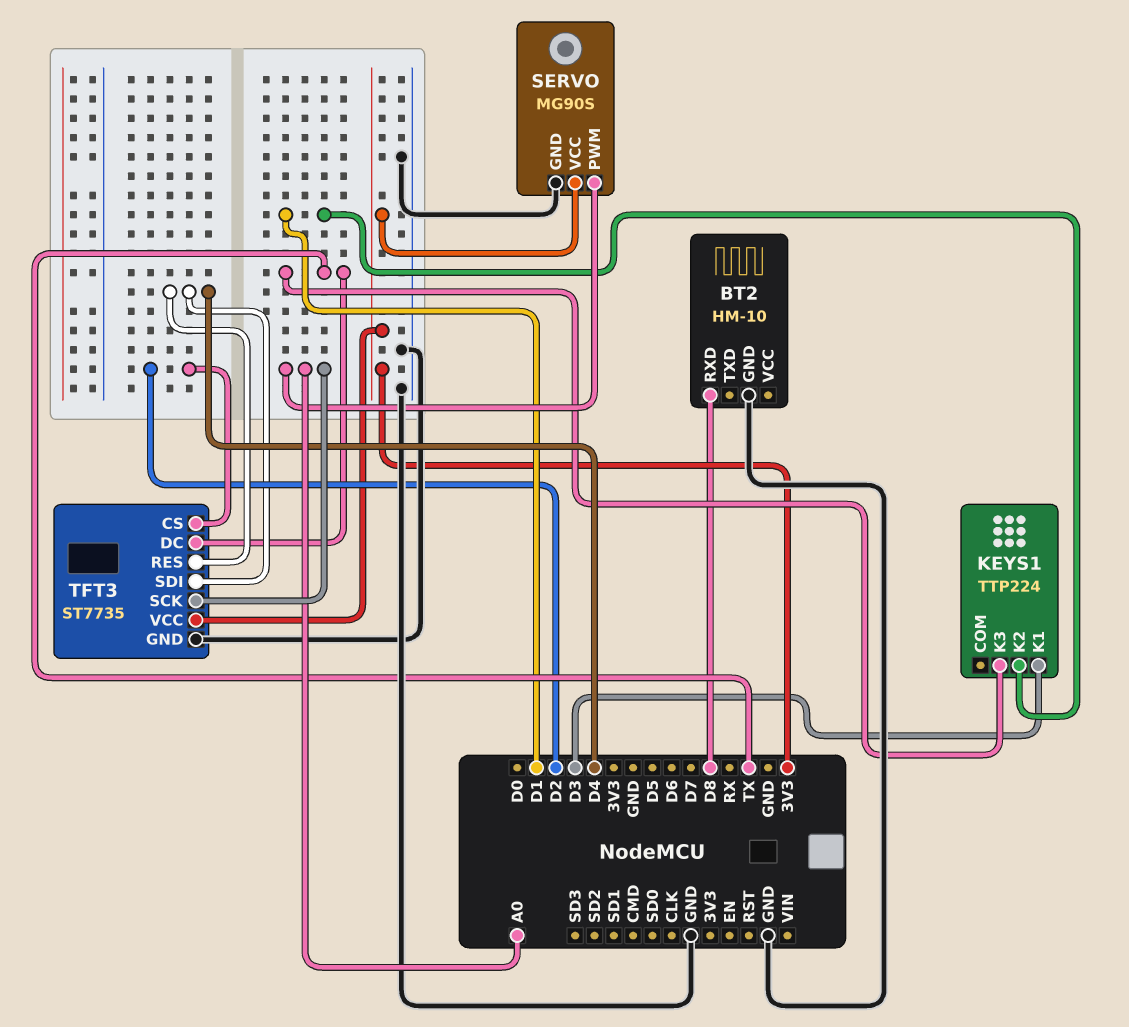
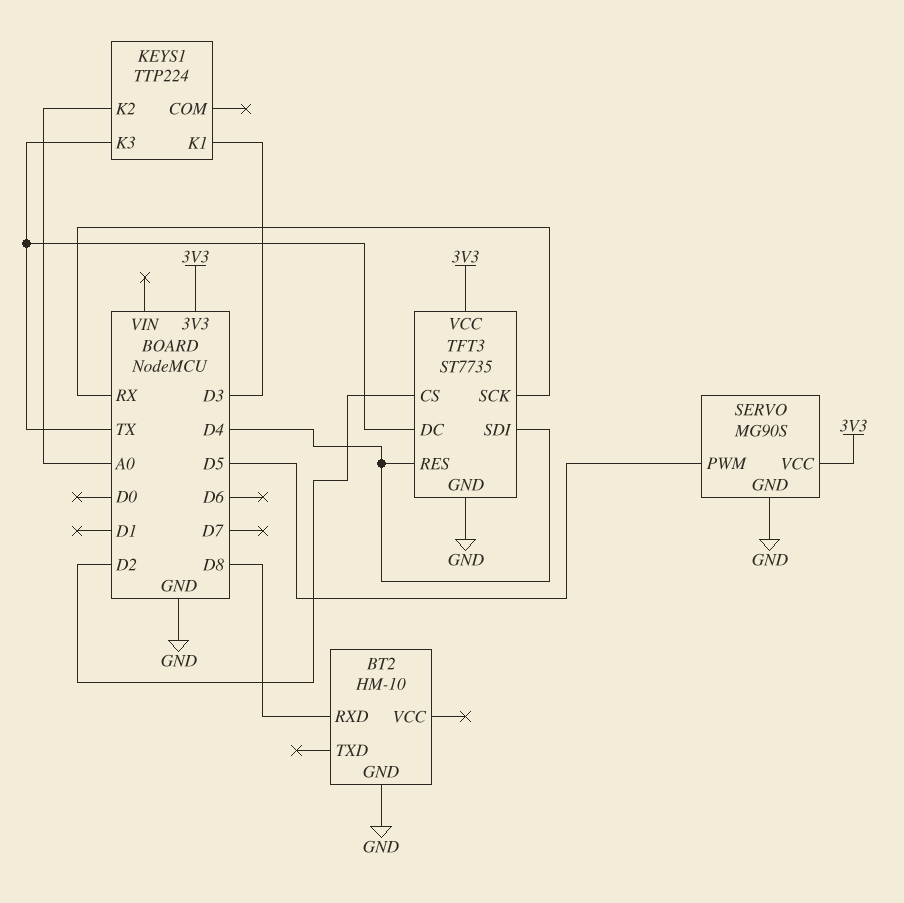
KEYS1 pin K2: D1 -> A0
SERVO pin PWM: A0 -> D5
TFT3 pin SCK: A0 -> RX

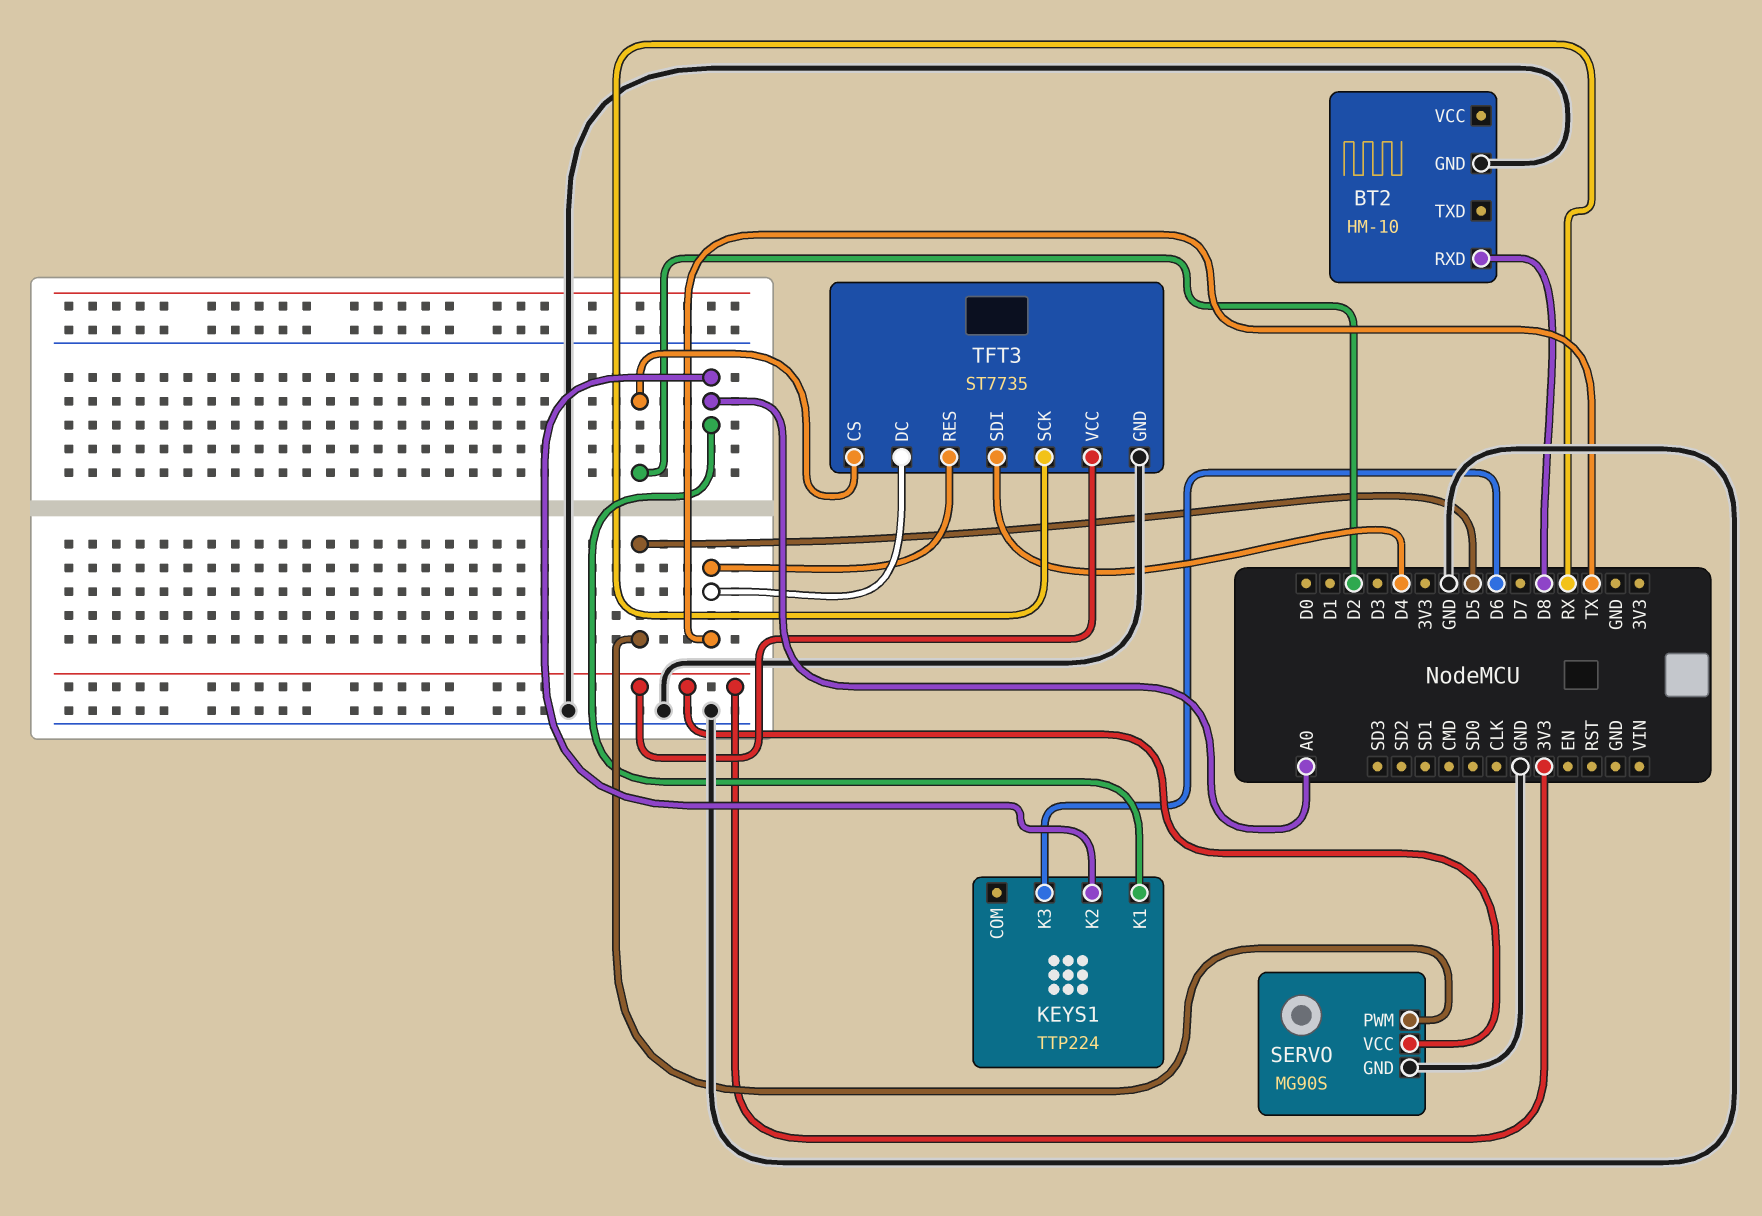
KEYS1 pin K1: D3 -> A0
KEYS1 pin K3: TX -> D6
TFT3 pin RES: D4 -> TX

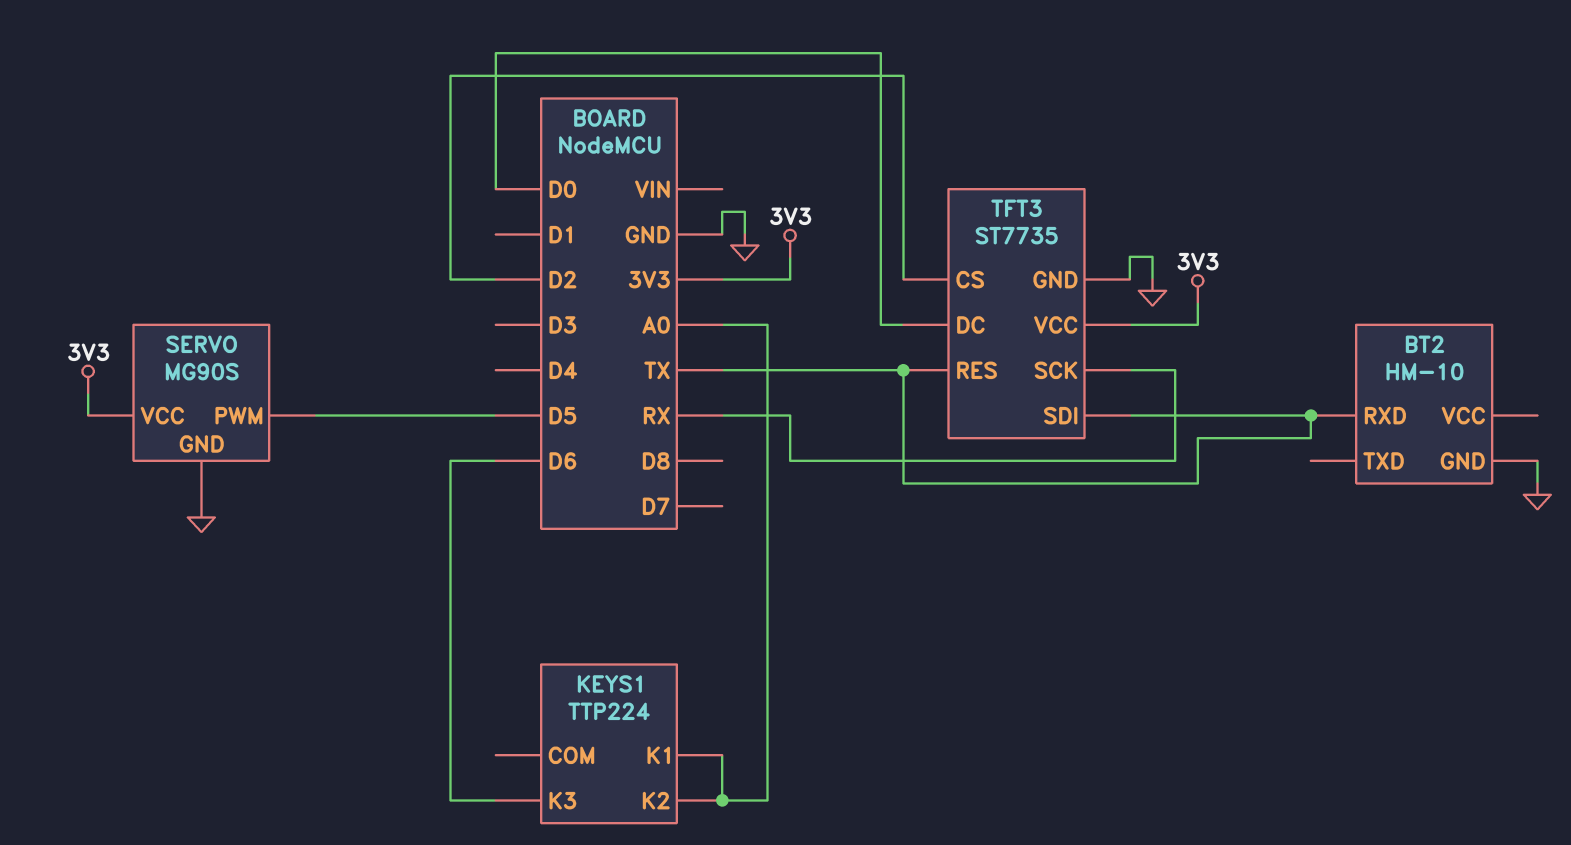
BT2 pin RXD: D8 -> TX
TFT3 pin DC: TX -> D0
TFT3 pin SDI: D4 -> TX

